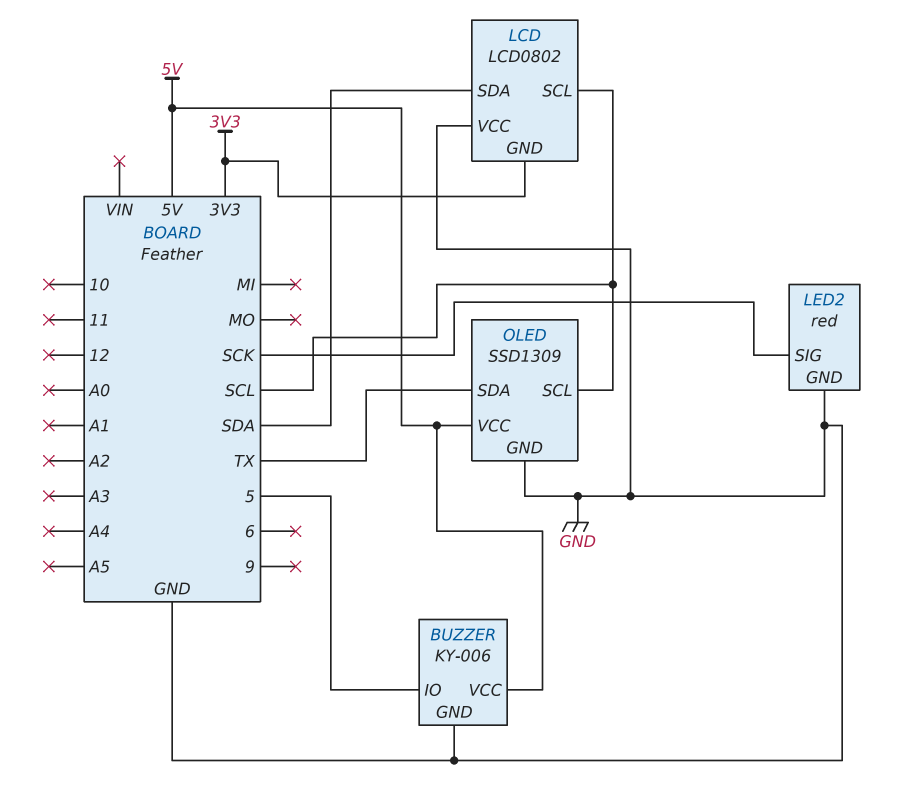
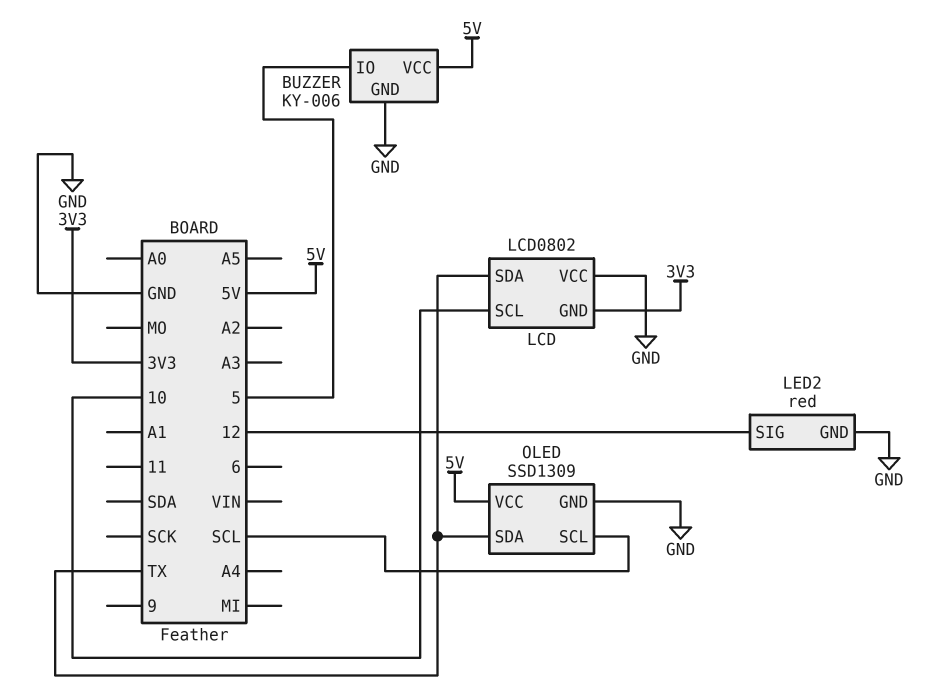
LCD pin SCL: SCL -> 10
LCD pin SDA: SDA -> TX
LED2 pin SIG: SCK -> 12

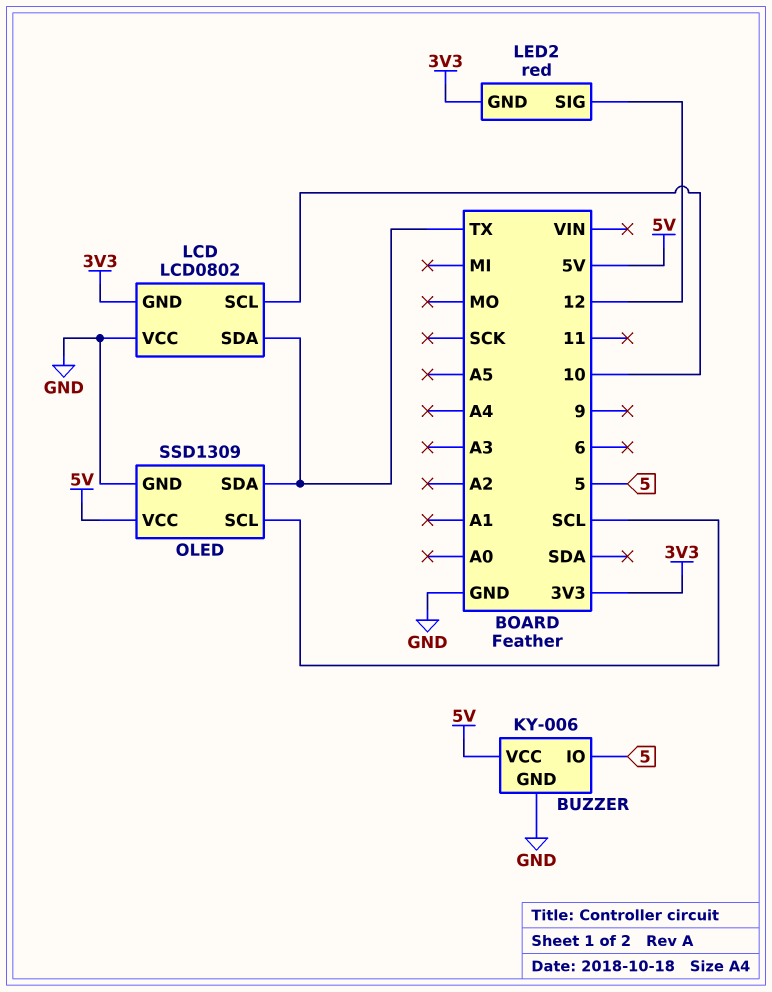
LED2 pin GND: GND -> 3V3

